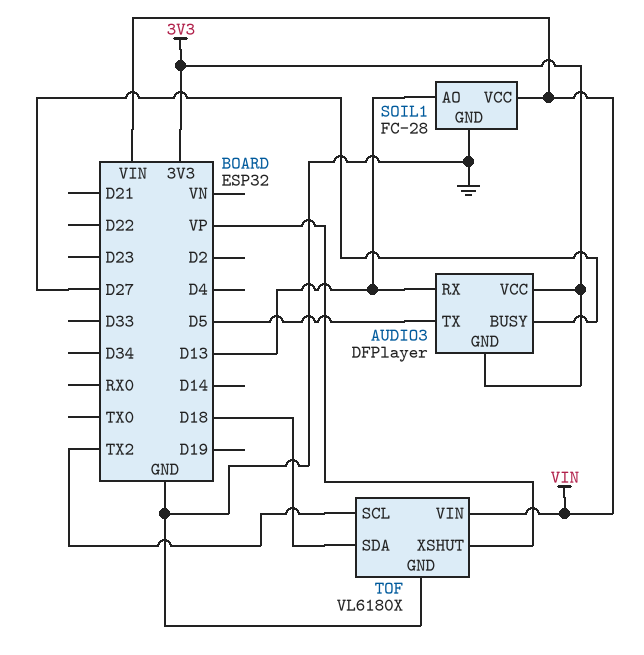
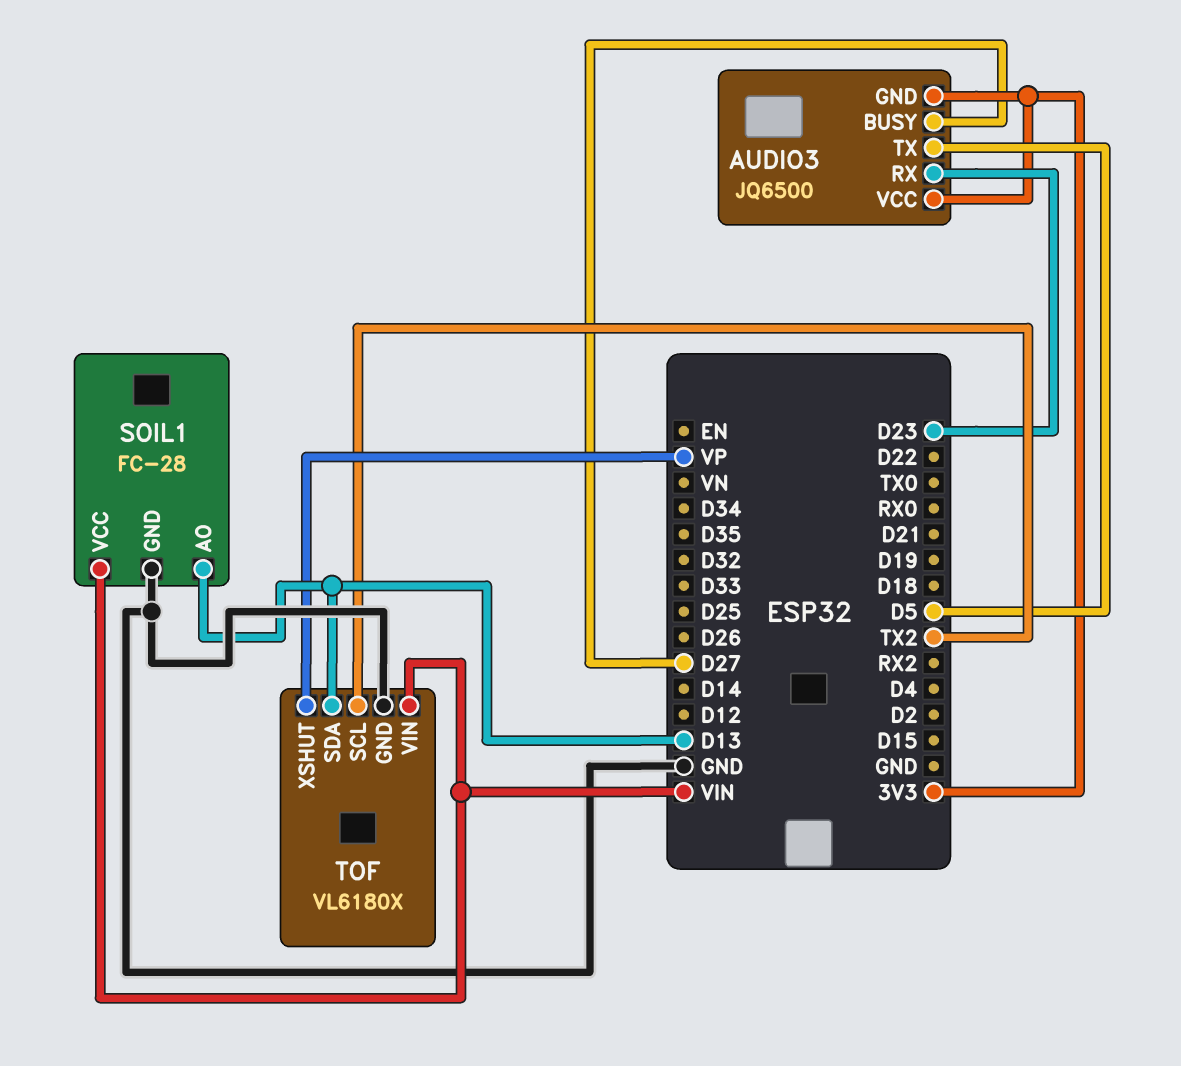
AUDIO3: DFPlayer -> JQ6500
AUDIO3 pin RX: D13 -> D23
TOF pin SDA: D18 -> D13

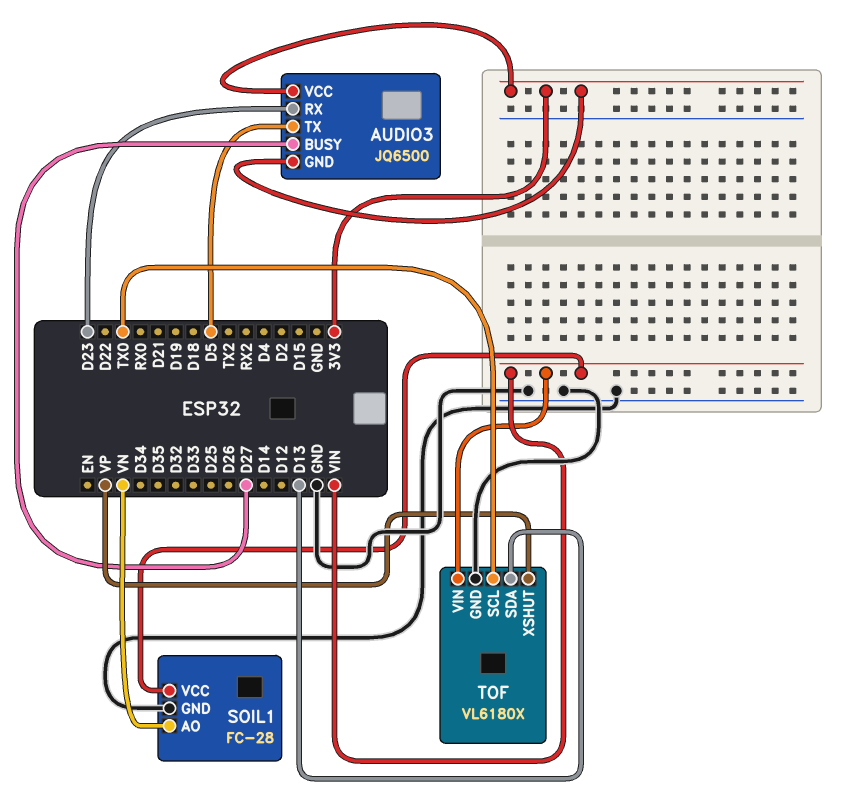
SOIL1 pin AO: D13 -> VN
TOF pin SCL: TX2 -> TX0

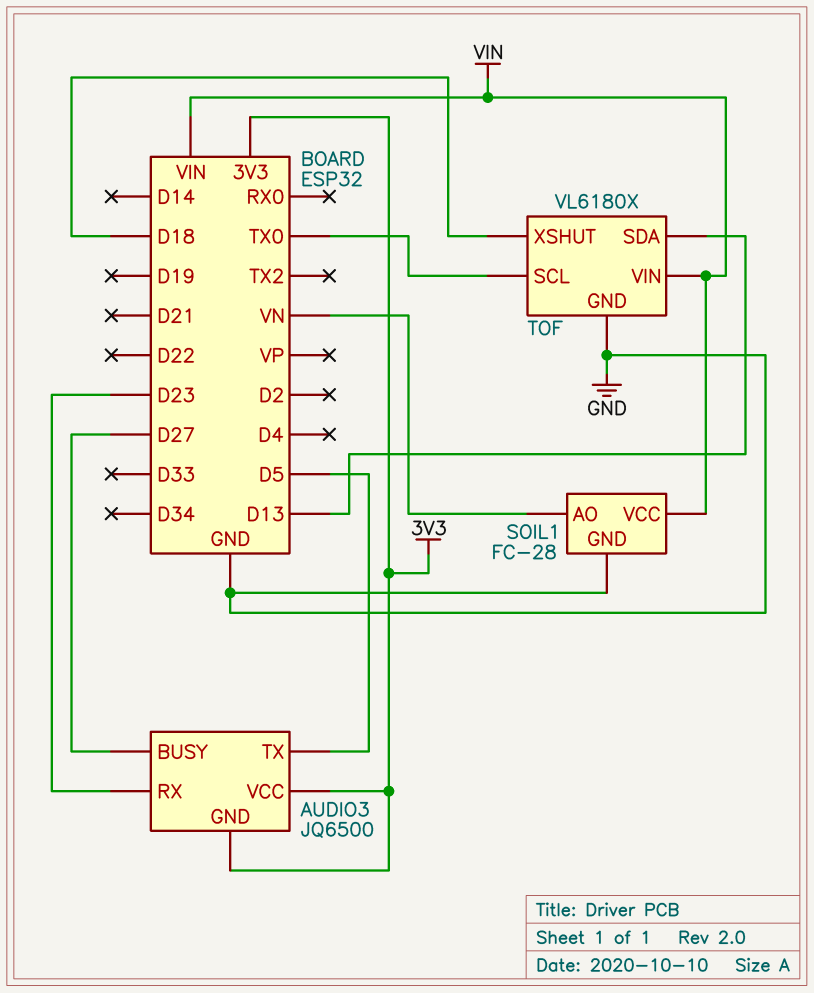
TOF pin XSHUT: VP -> D18

